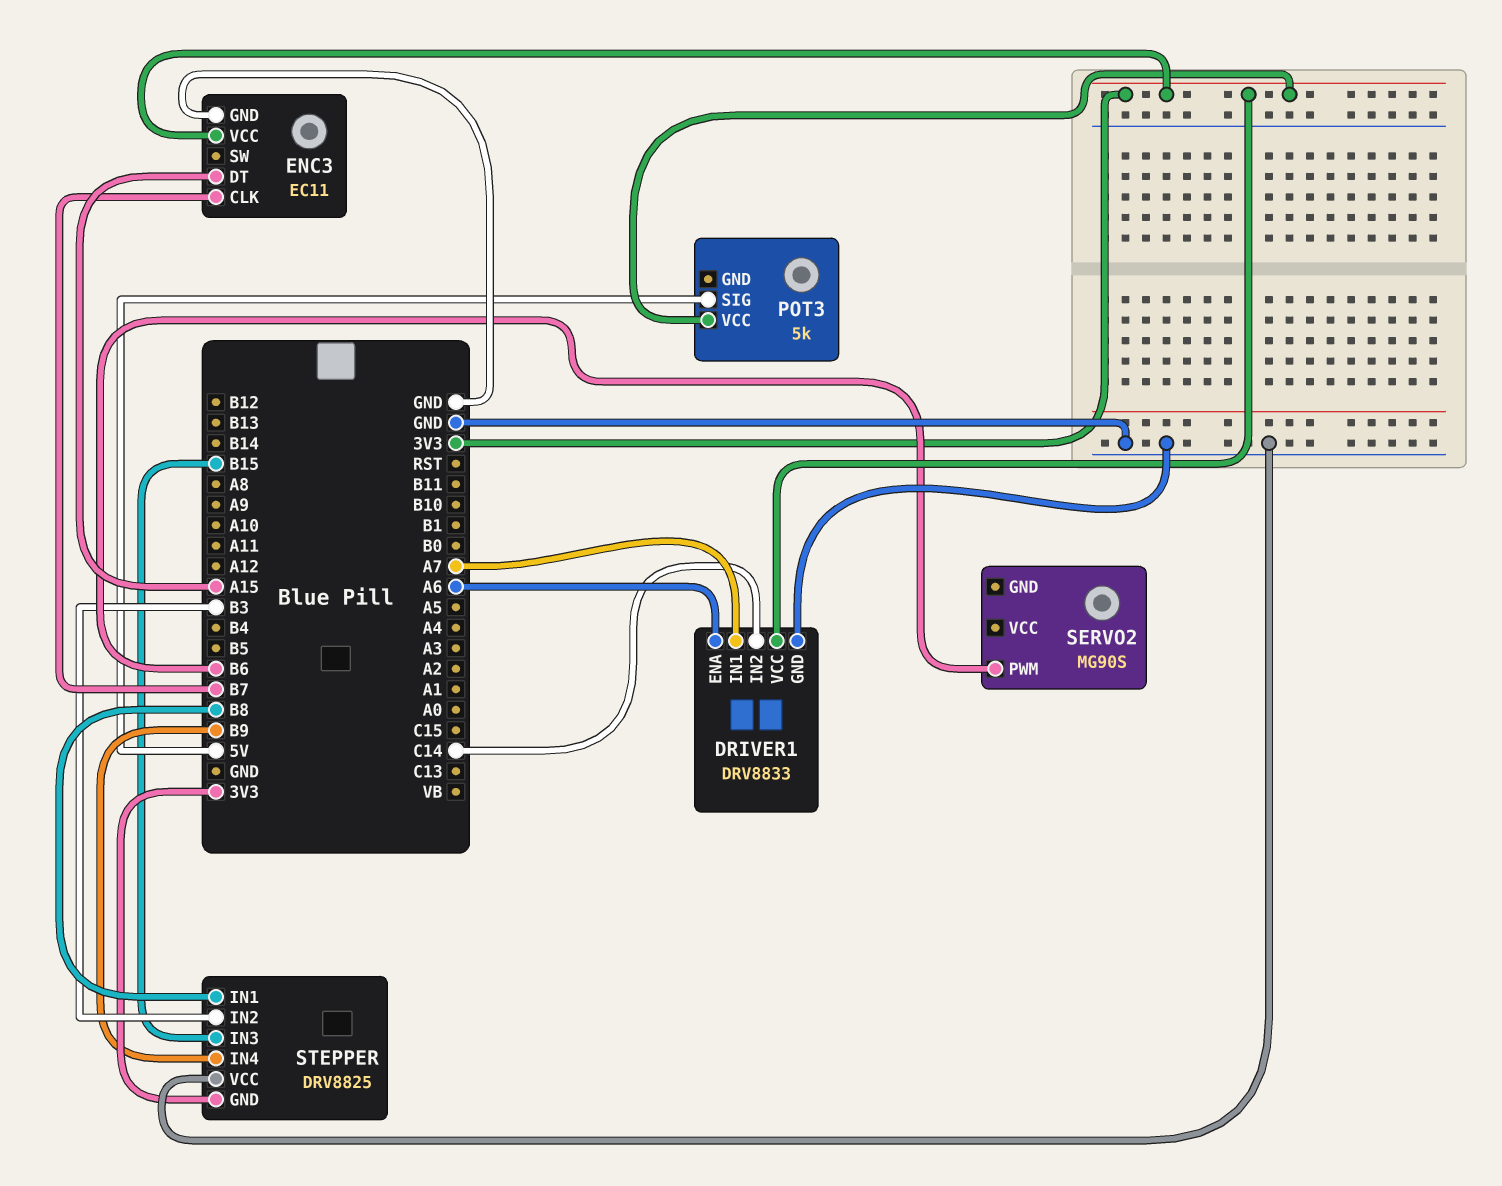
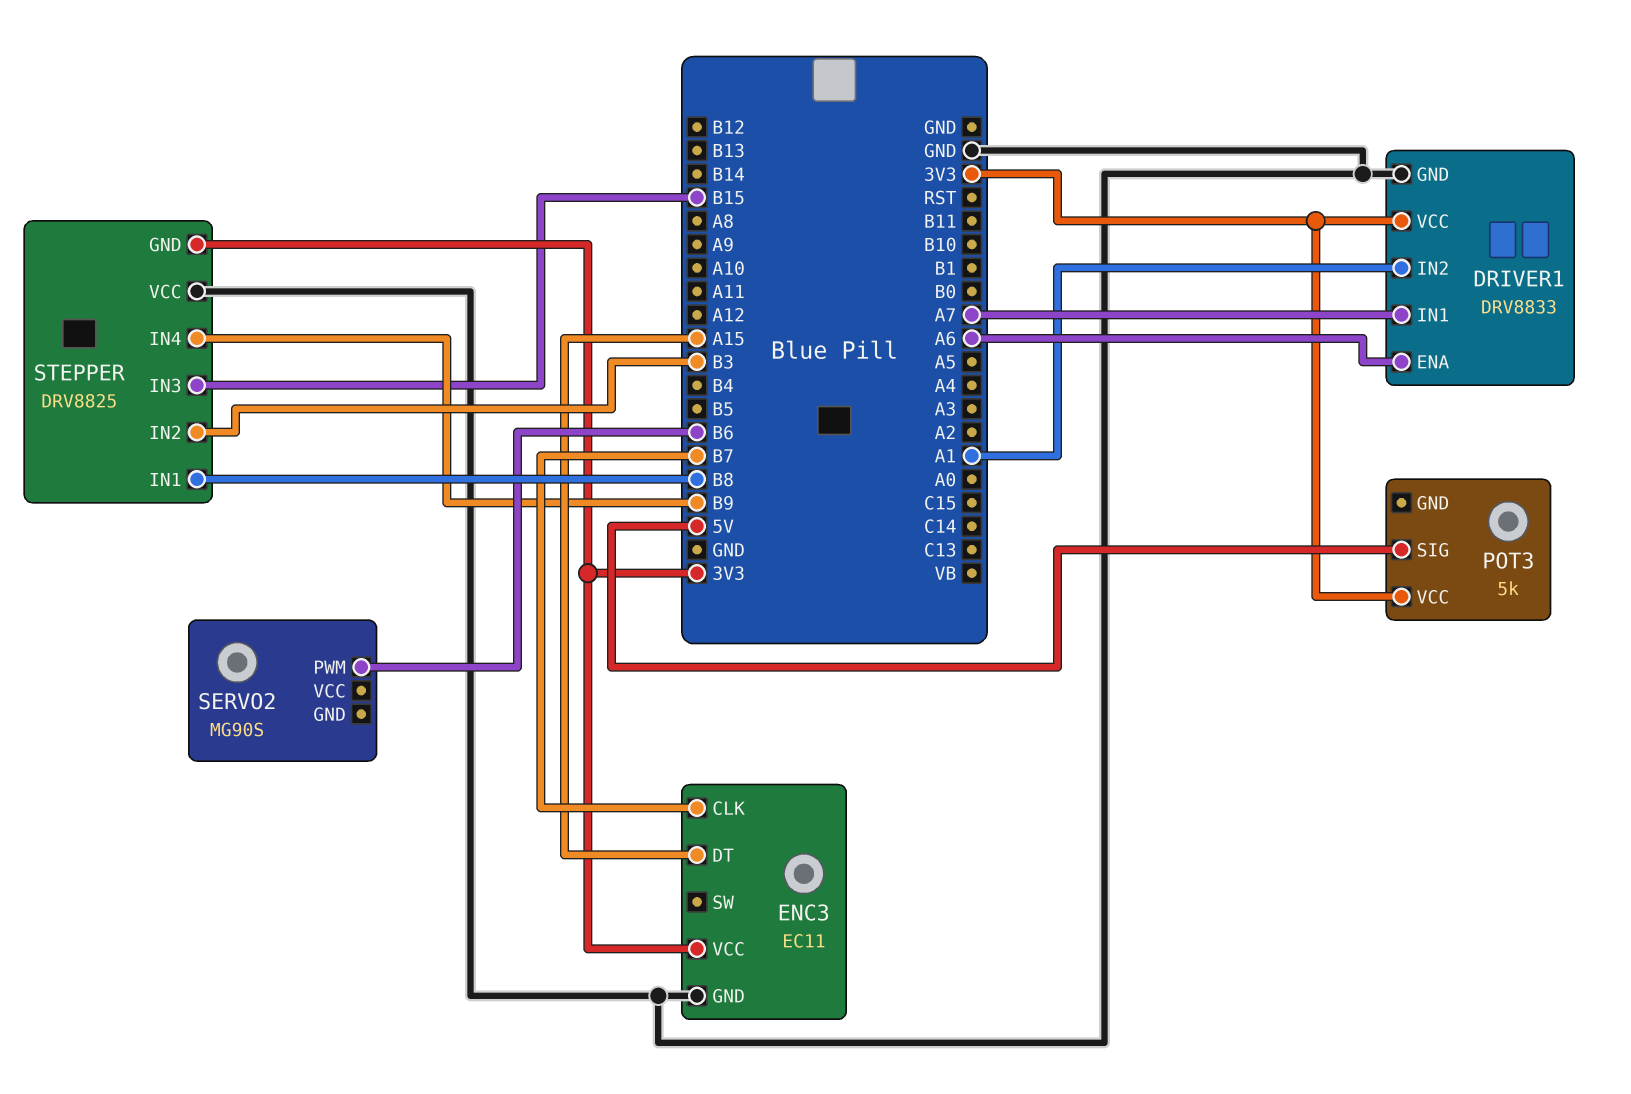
DRIVER1 pin IN2: C14 -> A1

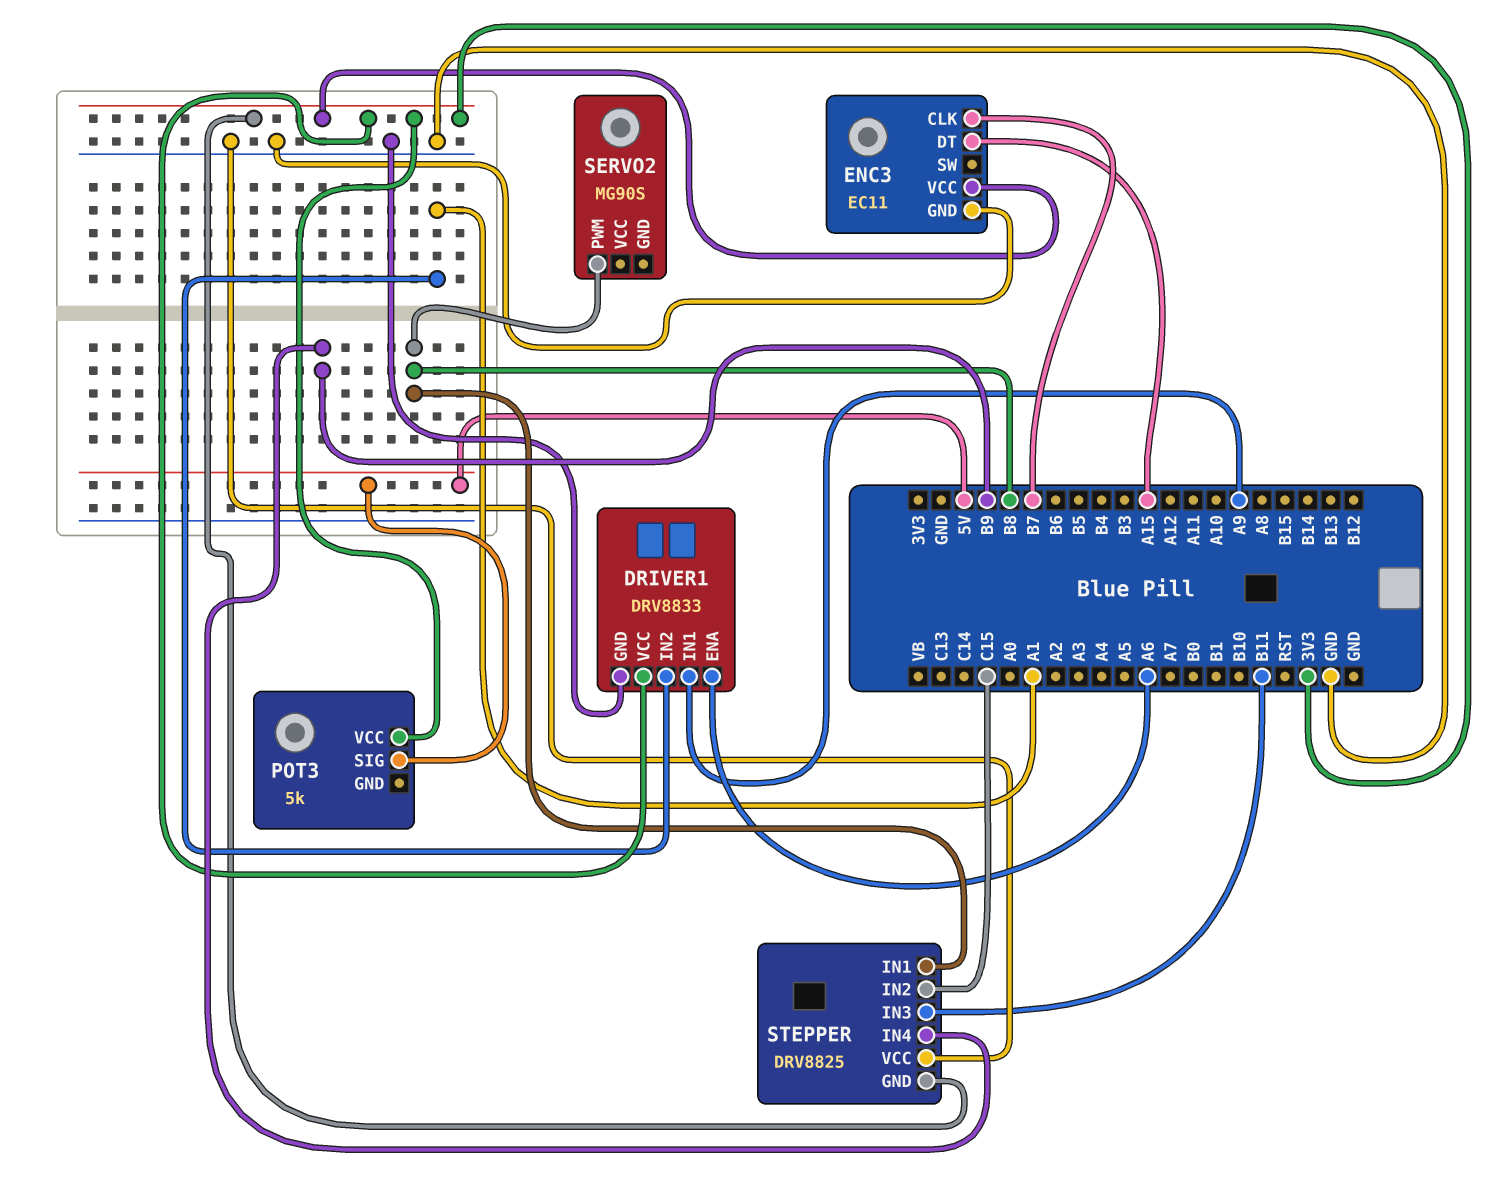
DRIVER1 pin IN1: A7 -> A9
SERVO2 pin PWM: B6 -> B8
STEPPER pin IN2: B3 -> C15
STEPPER pin IN3: B15 -> B11

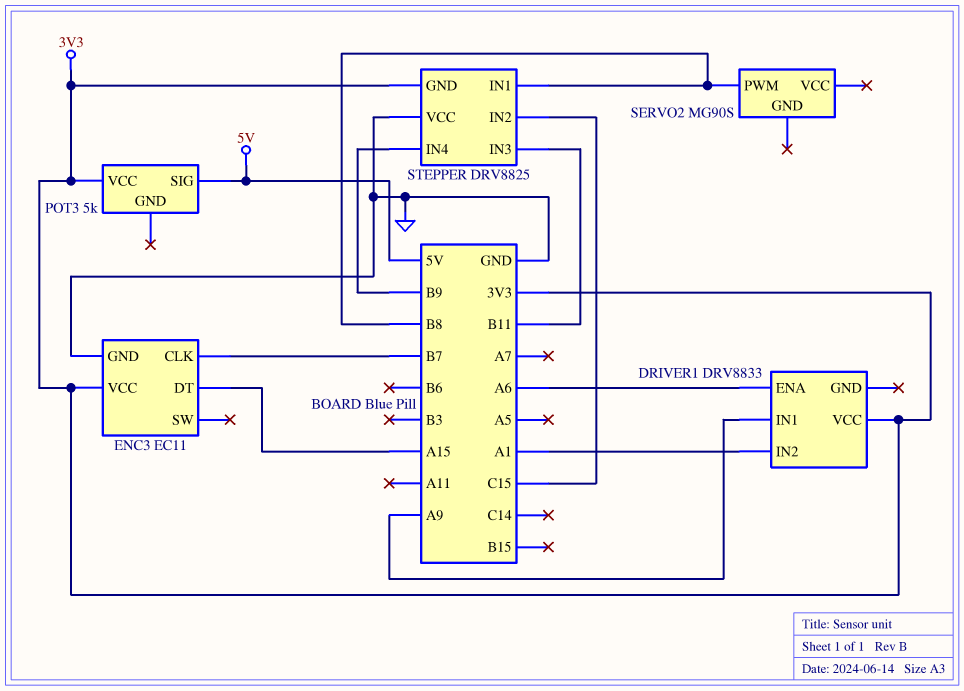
DRIVER1 pin GND: GND -> none

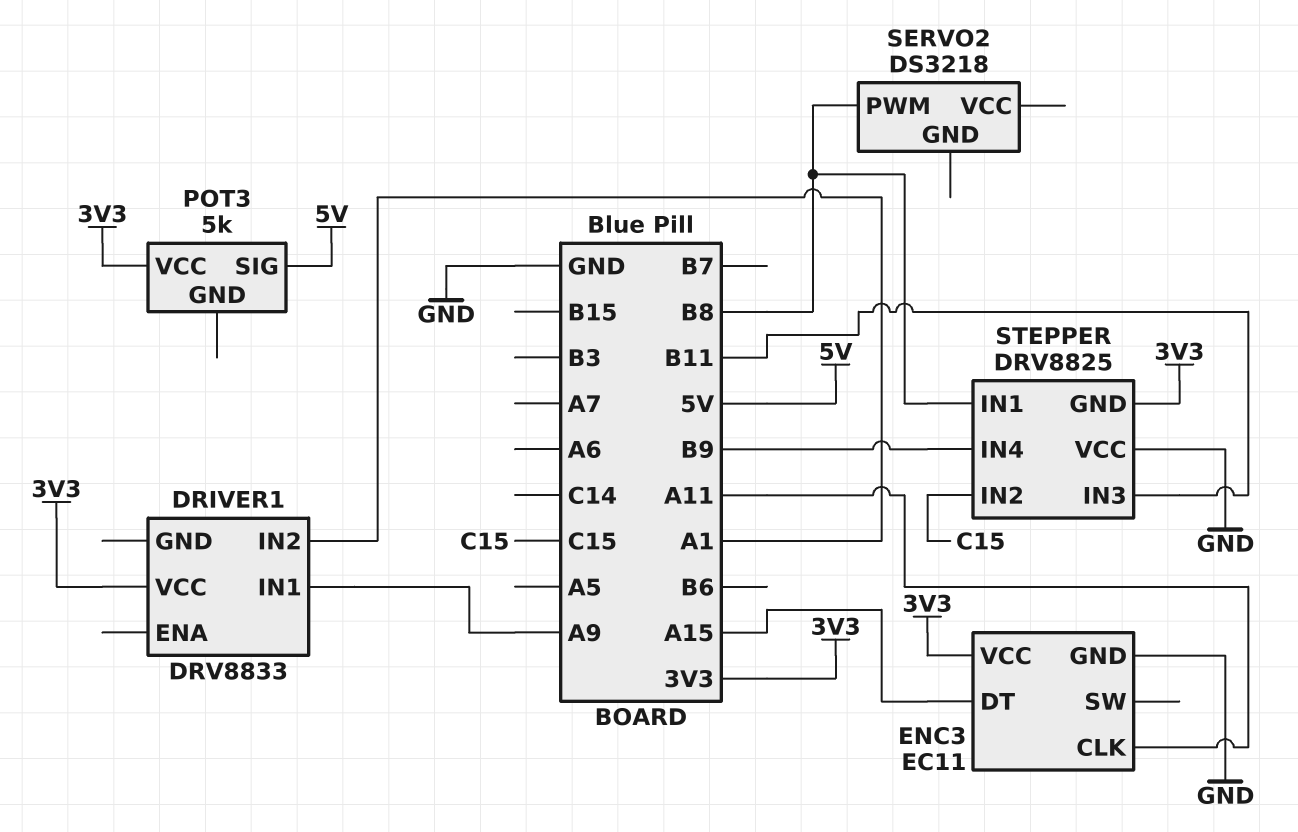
DRIVER1 pin ENA: A6 -> none
ENC3 pin CLK: B7 -> A11
SERVO2: MG90S -> DS3218

